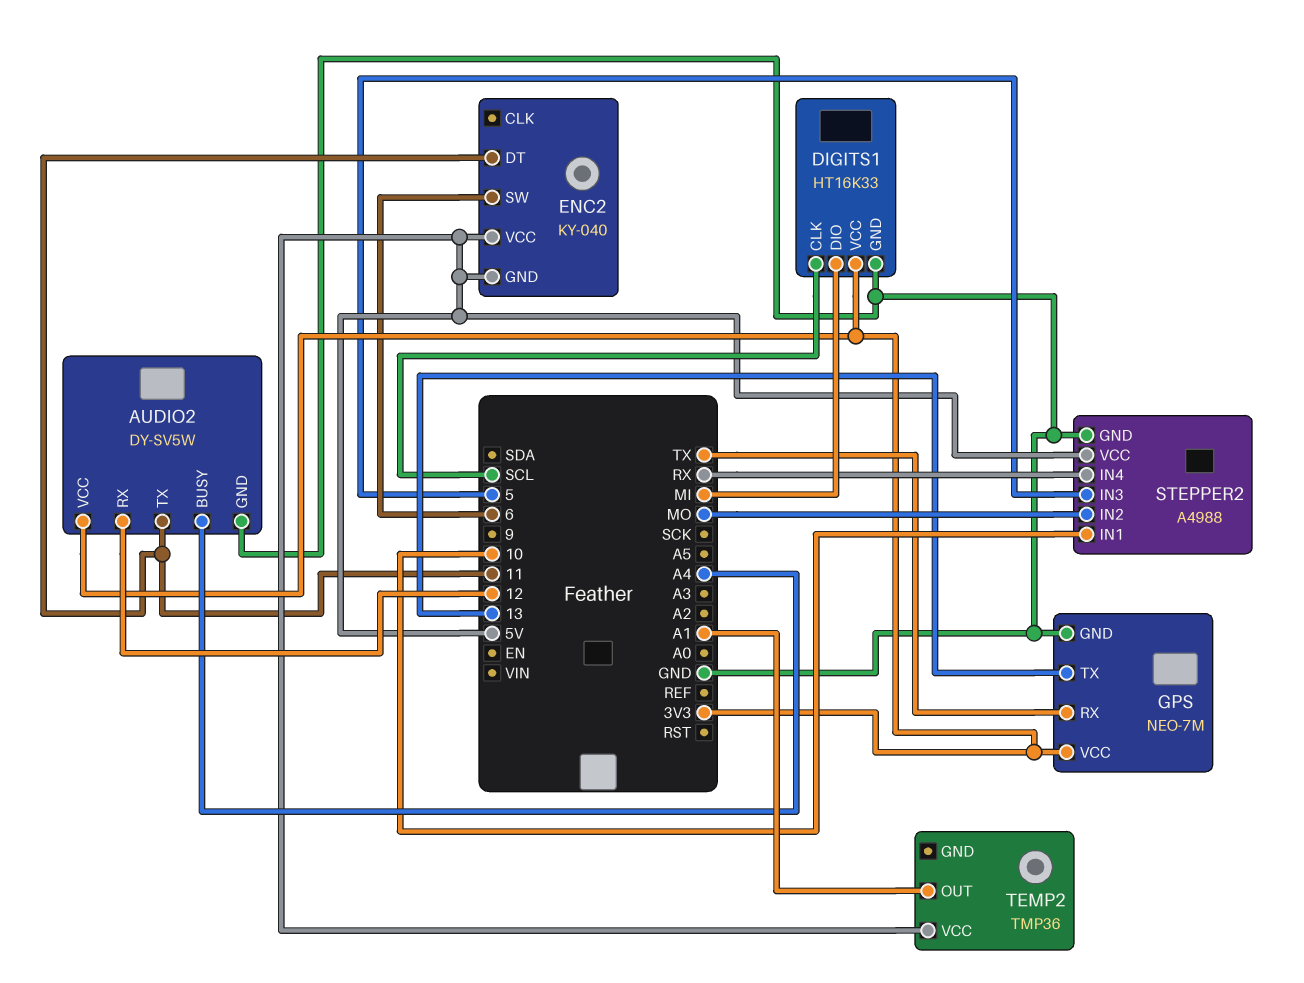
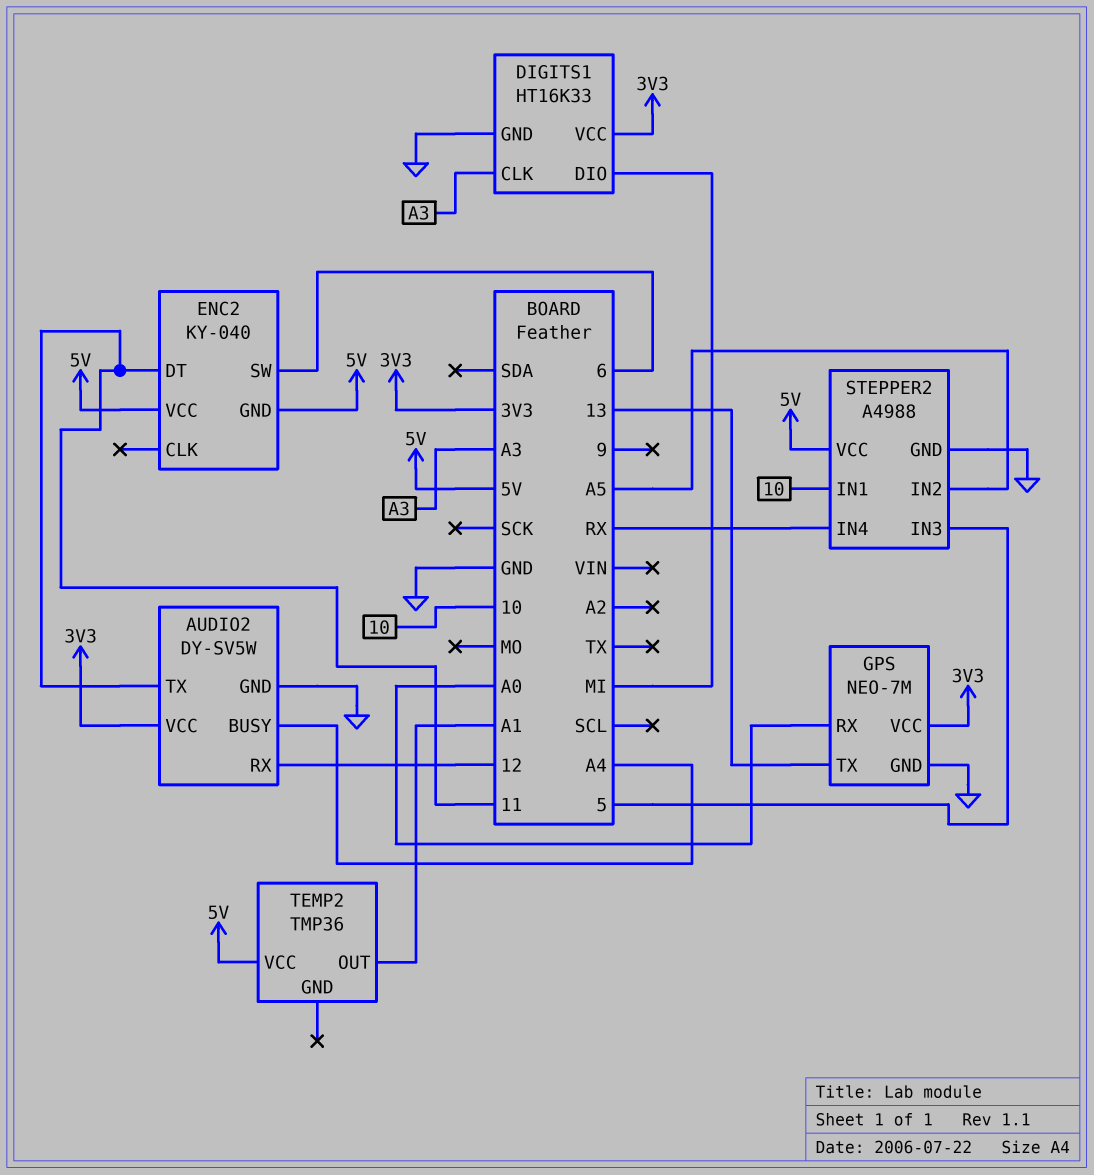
DIGITS1 pin CLK: SCL -> A3
GPS pin RX: TX -> A0
STEPPER2 pin IN2: MO -> A5

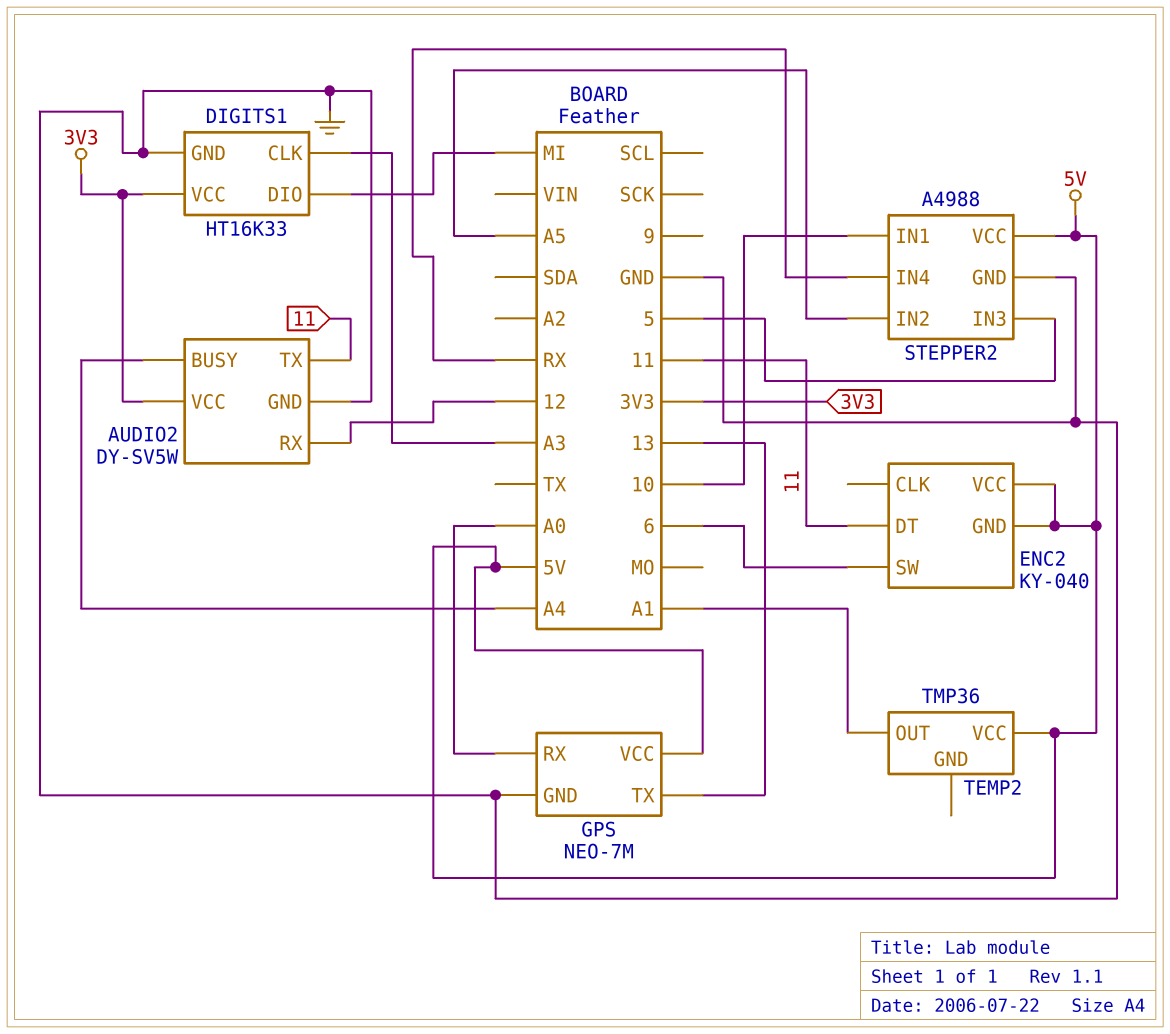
GPS pin VCC: 3V3 -> 5V

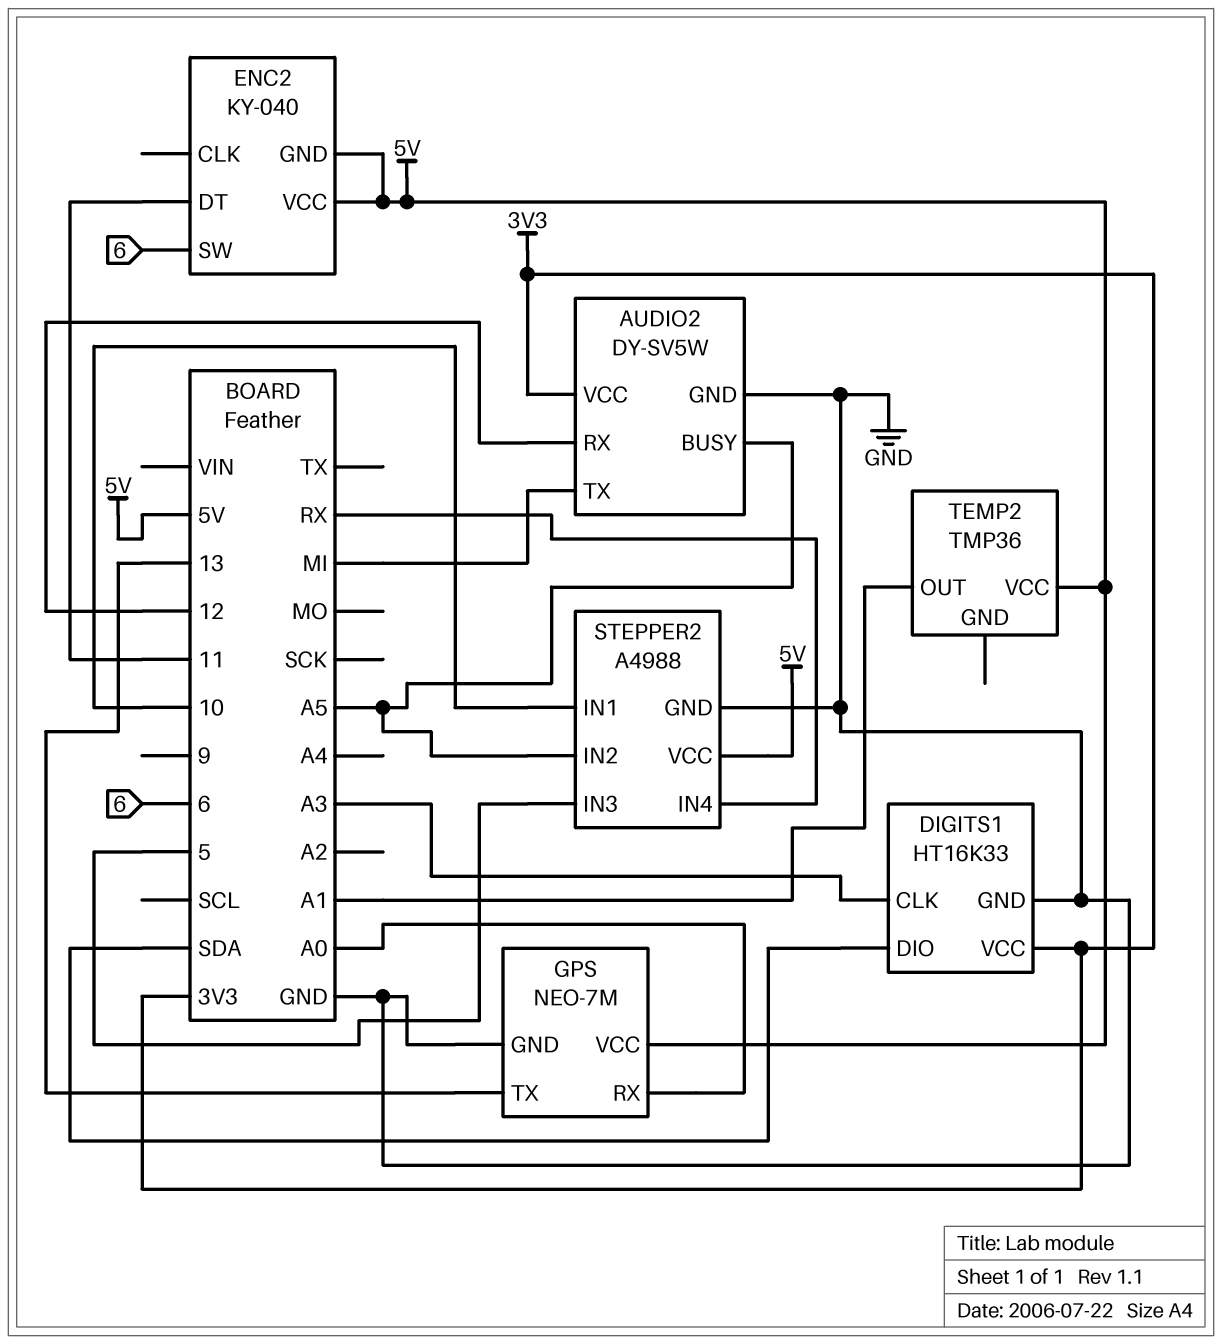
AUDIO2 pin BUSY: A4 -> A5
AUDIO2 pin TX: 11 -> MI
DIGITS1 pin DIO: MI -> SDA

